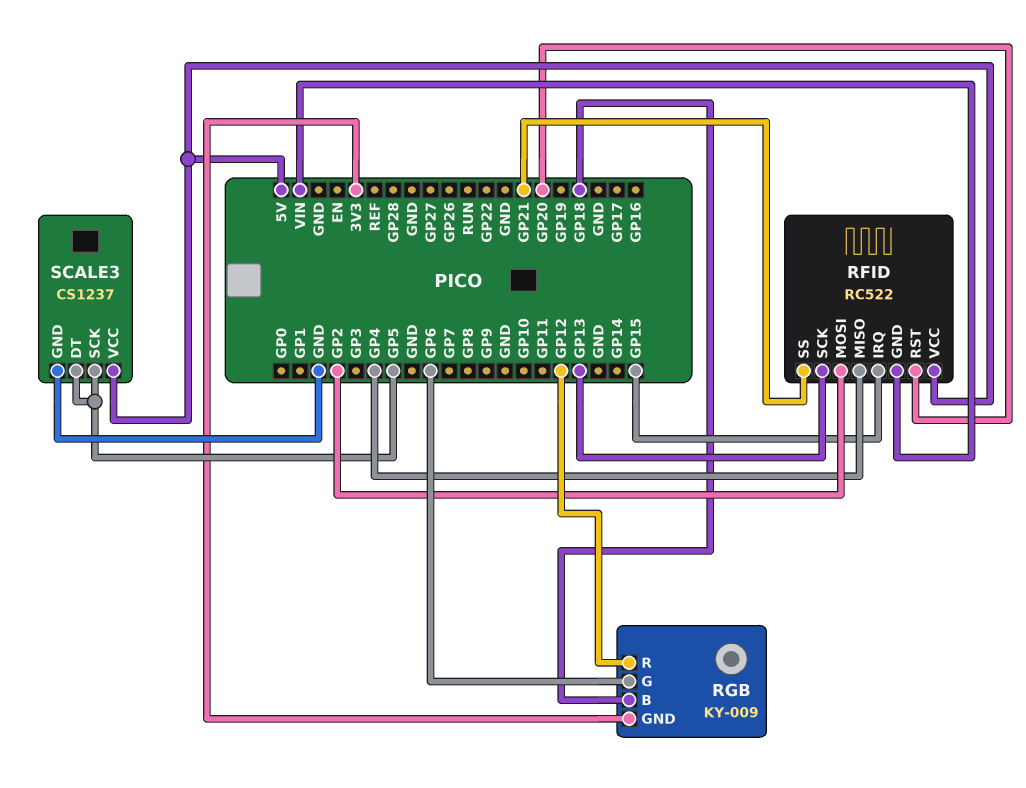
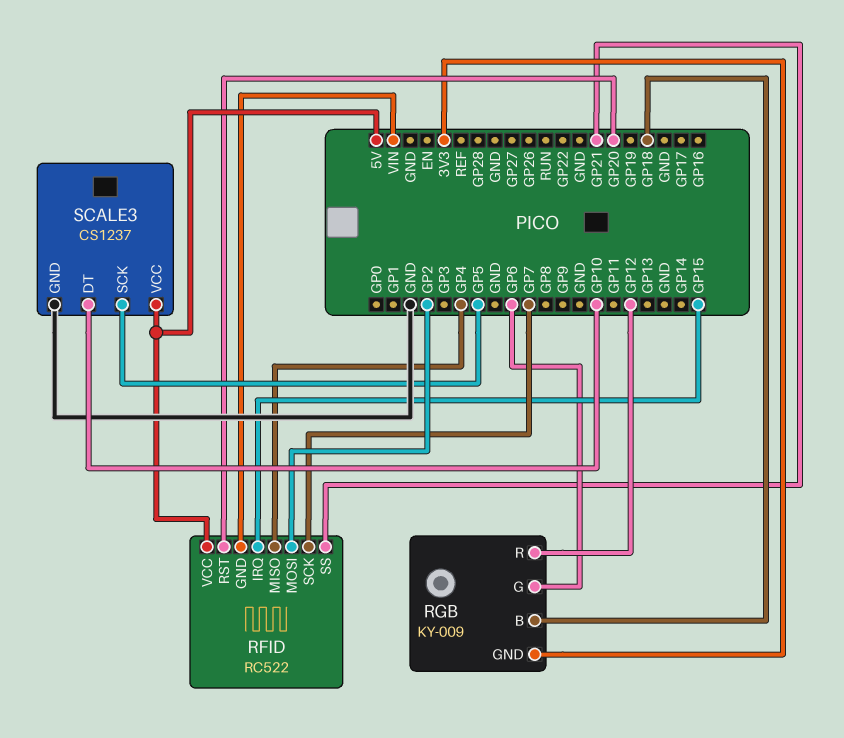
RFID pin SCK: GP13 -> GP7
SCALE3 pin DT: GP5 -> GP10

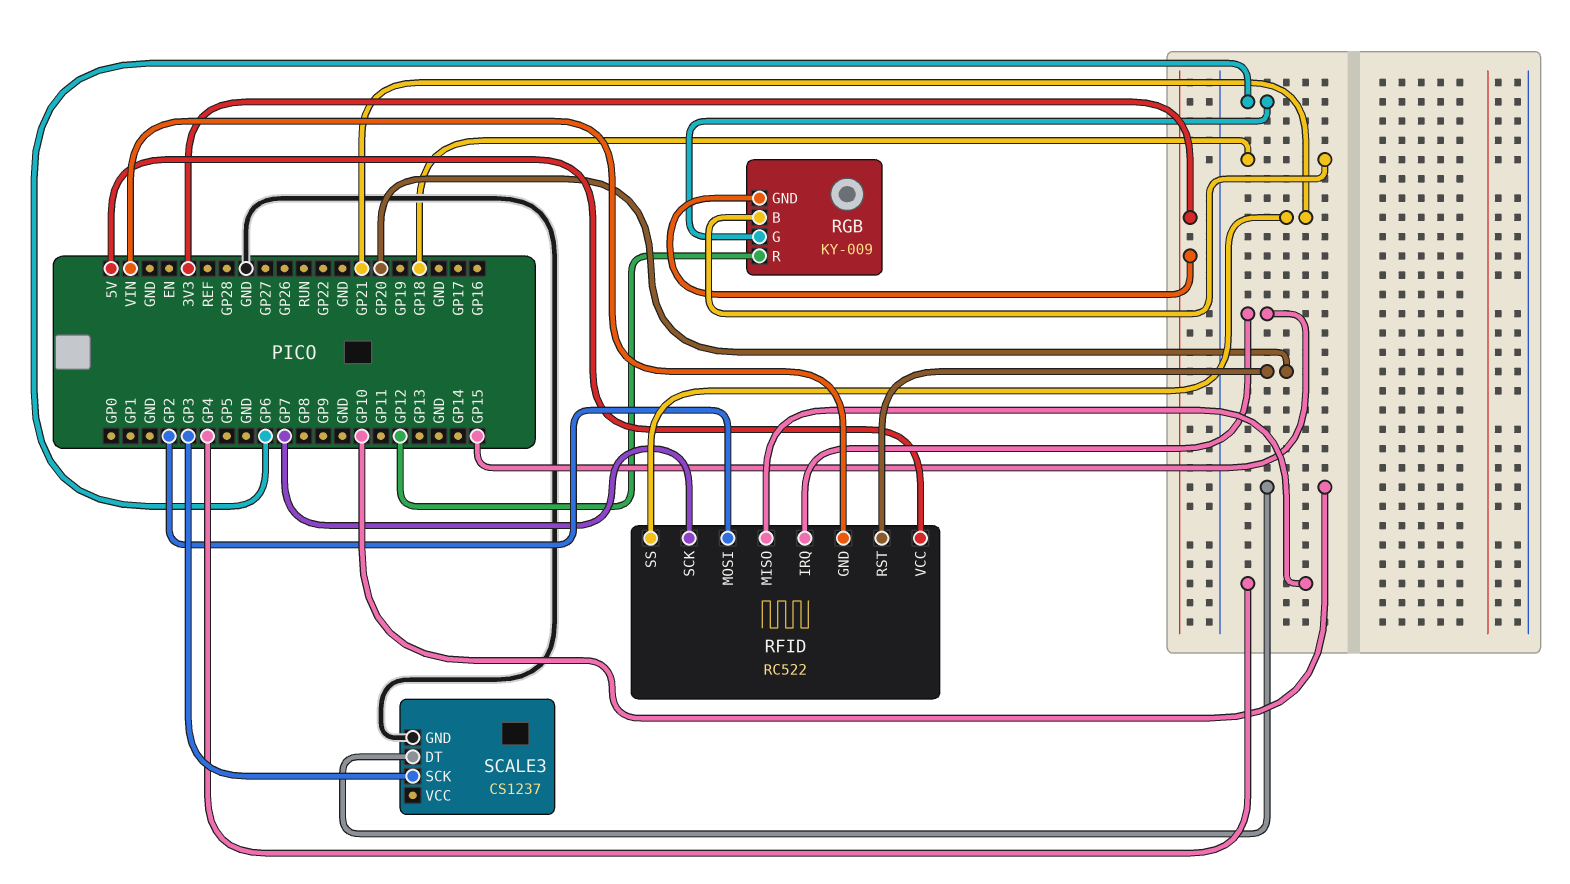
SCALE3 pin SCK: GP5 -> GP3
SCALE3 pin VCC: 5V -> none

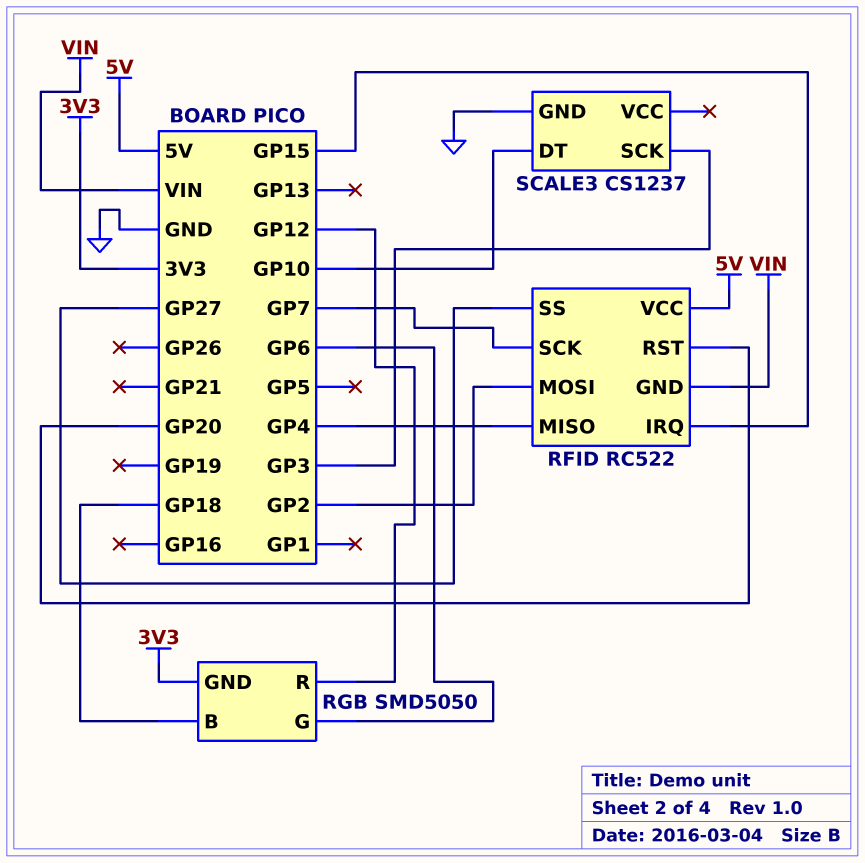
RFID pin SS: GP21 -> GP27
RGB: KY-009 -> SMD5050

